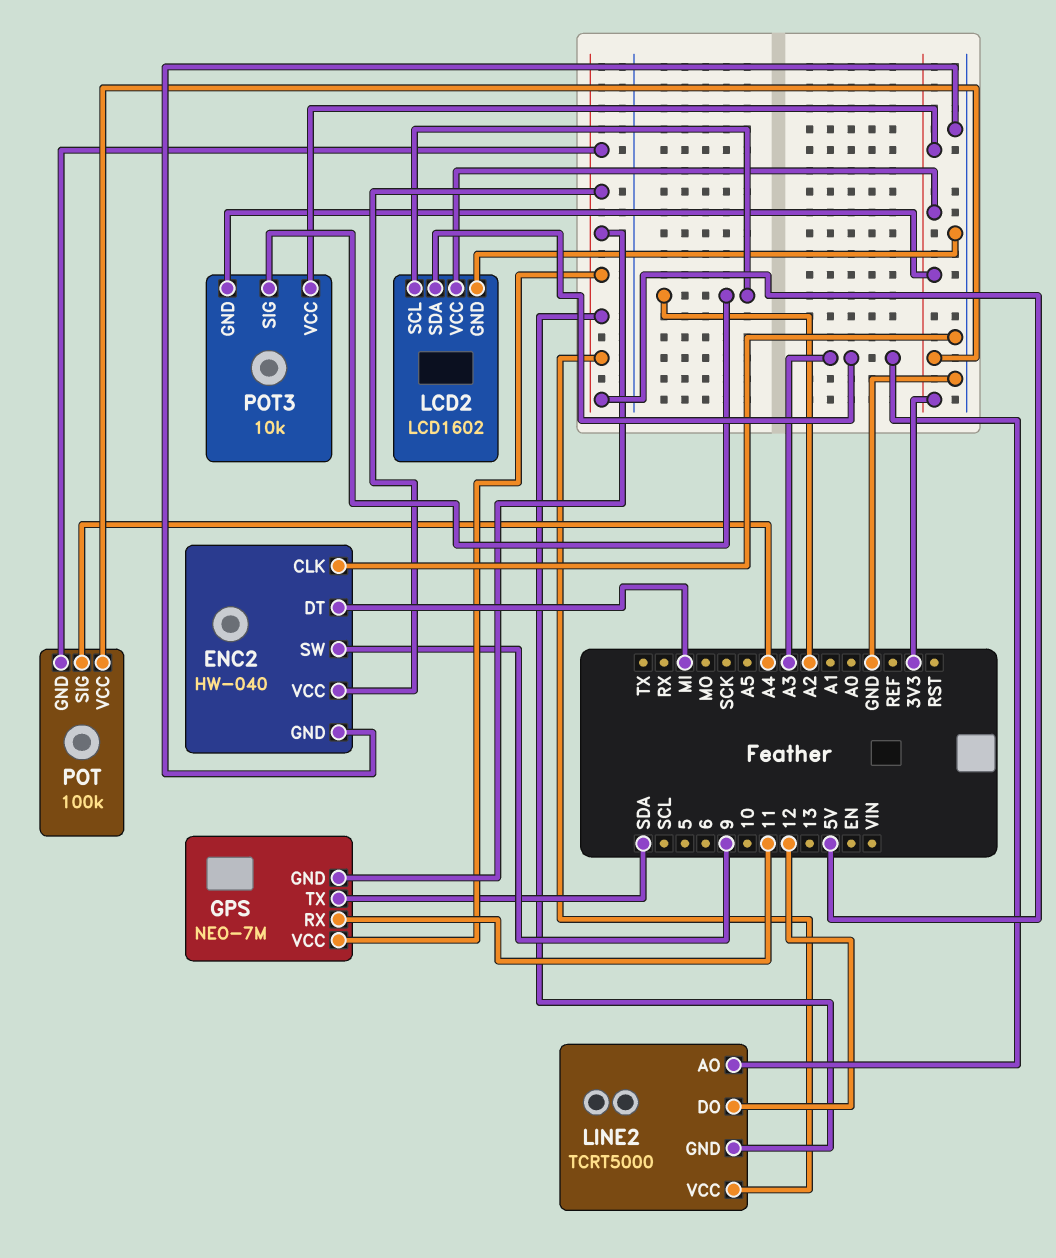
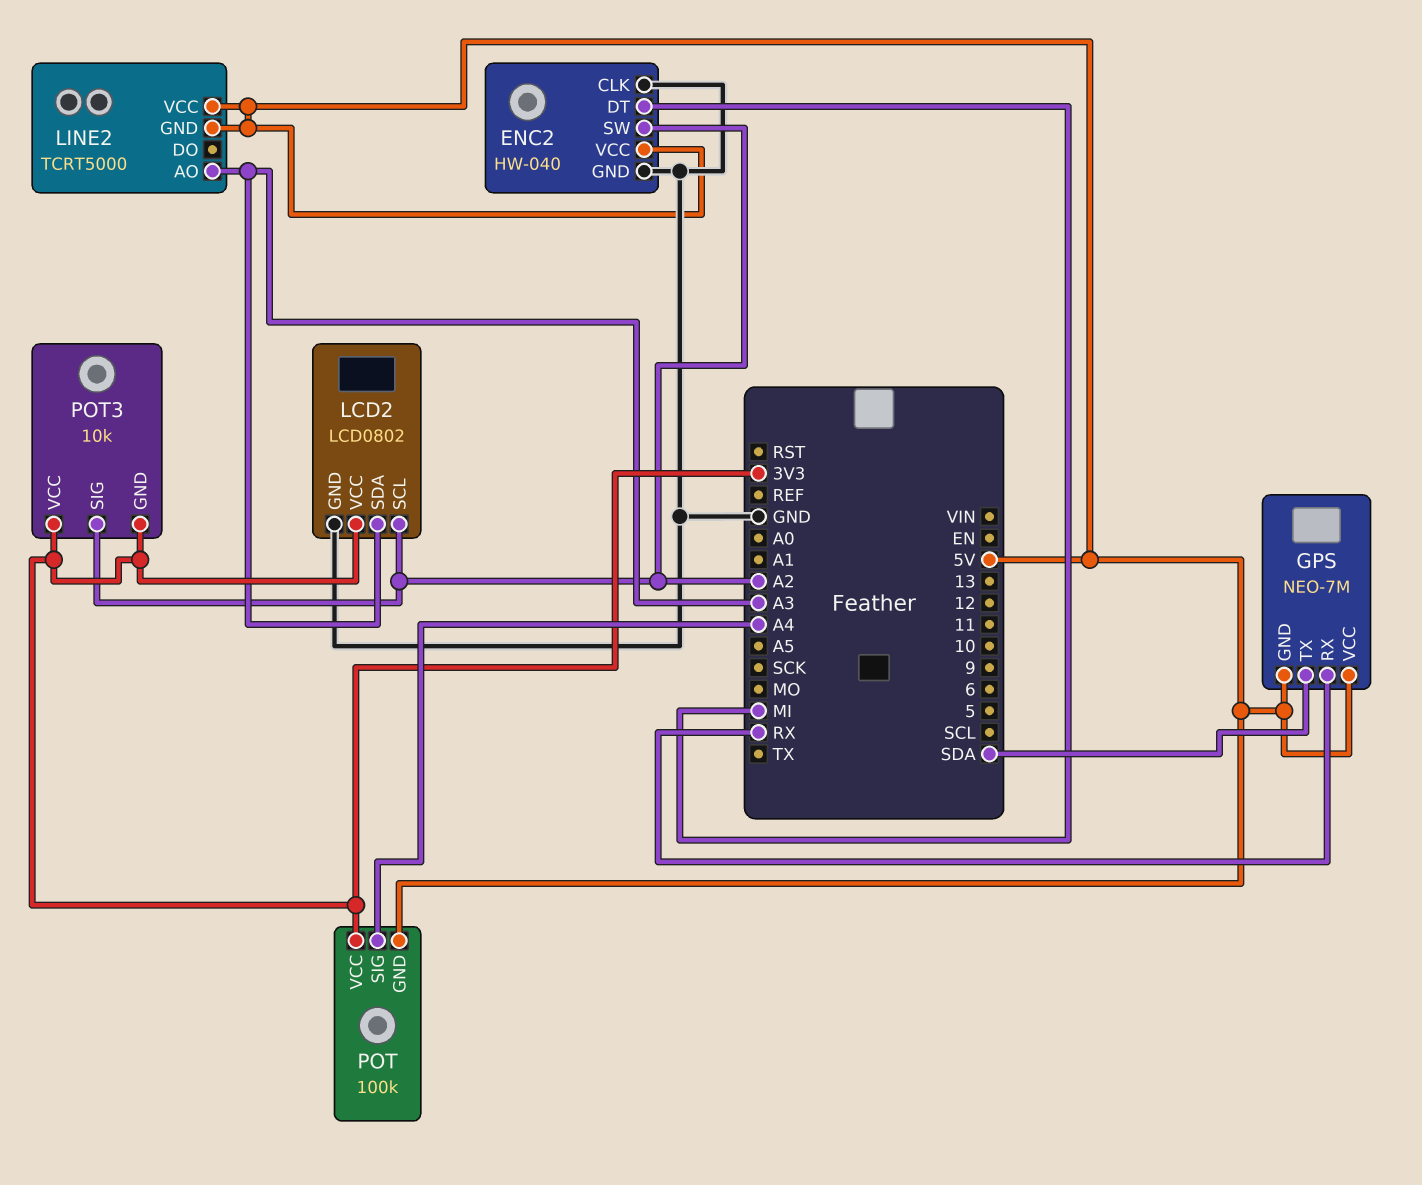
ENC2 pin SW: 9 -> A2
GPS pin RX: 11 -> RX
LCD2: LCD1602 -> LCD0802
LINE2 pin DO: 12 -> none

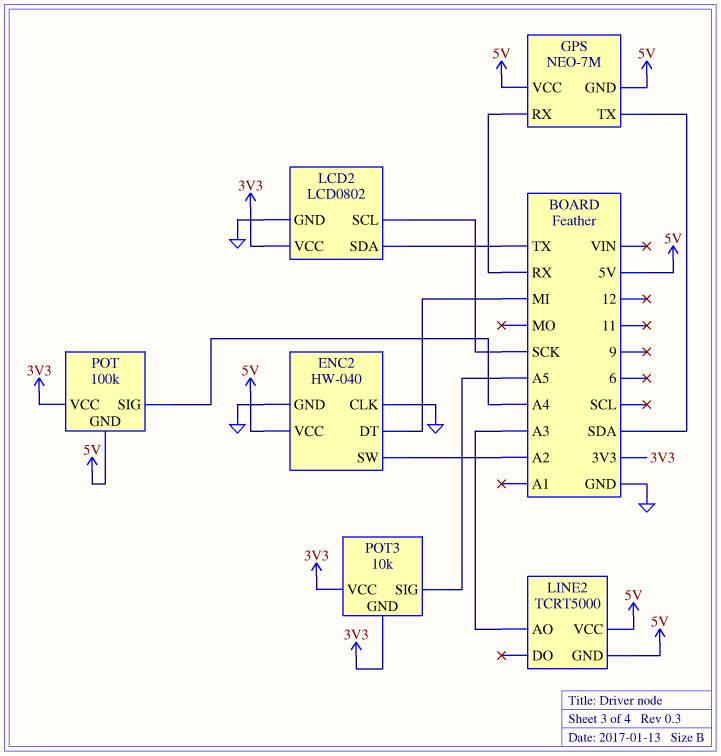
LCD2 pin SCL: A2 -> SCK
LCD2 pin SDA: A3 -> TX
POT3 pin SIG: A2 -> A5

